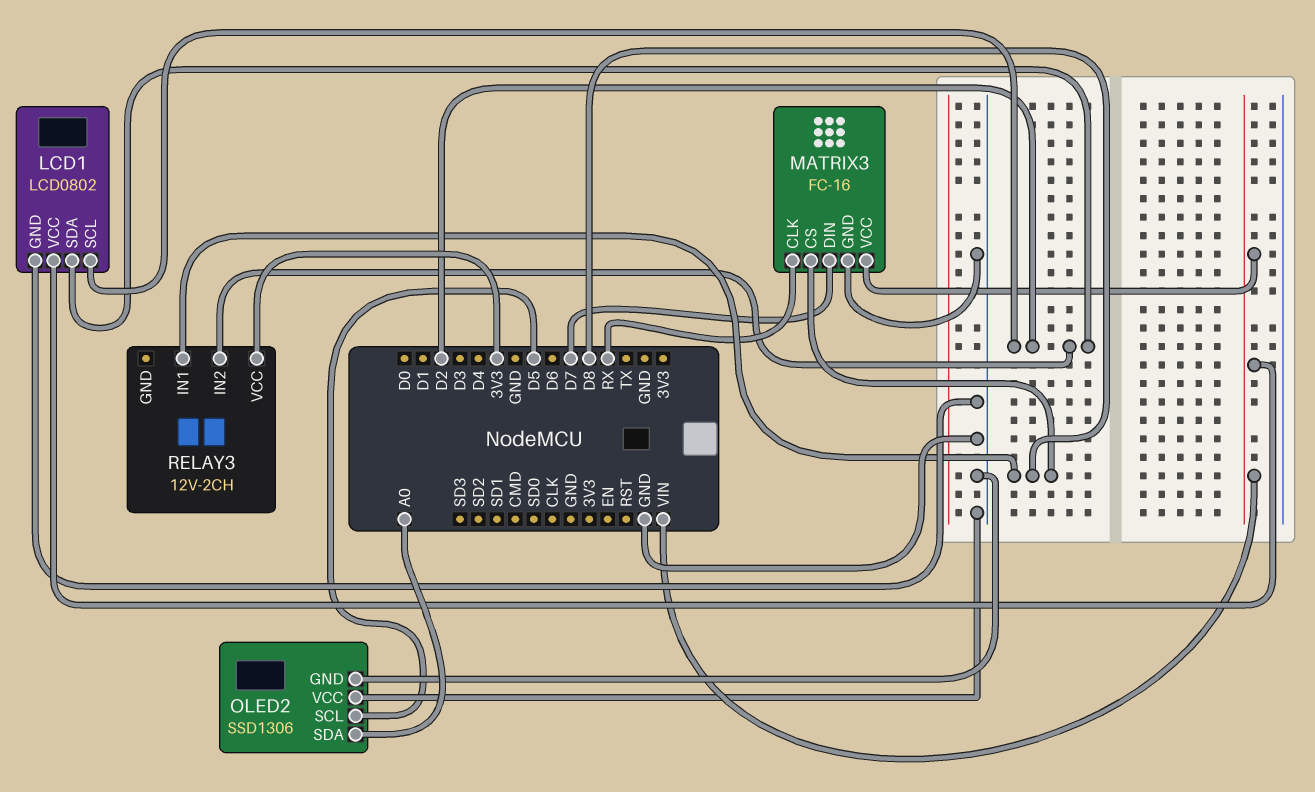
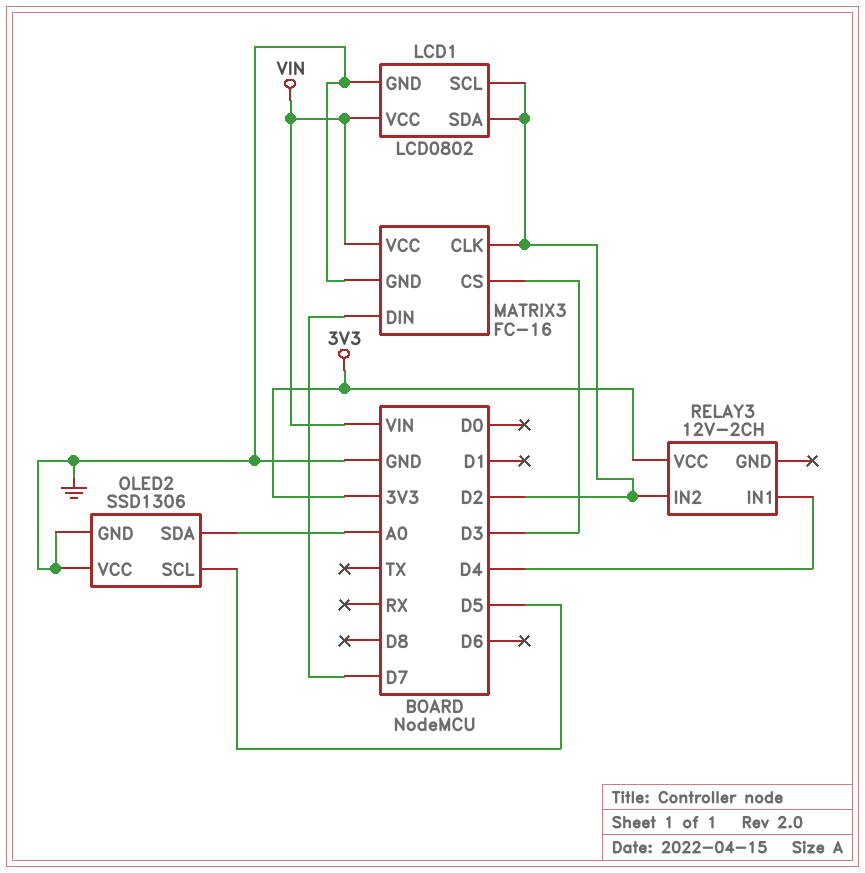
MATRIX3 pin CLK: RX -> D2
MATRIX3 pin CS: D8 -> D3
RELAY3 pin IN1: D8 -> D4

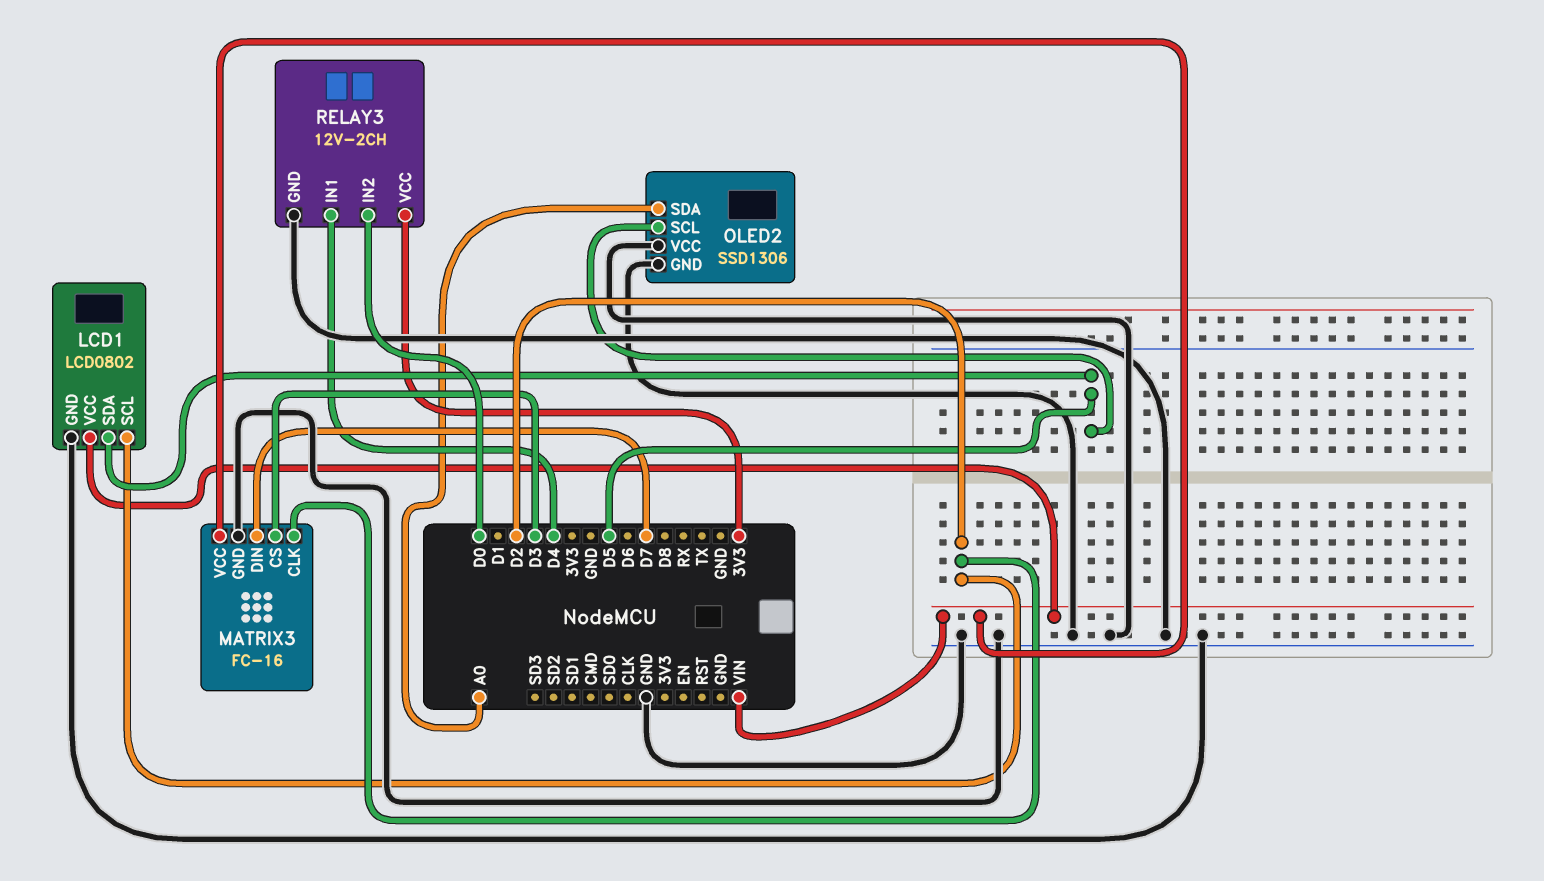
LCD1 pin SDA: D2 -> D5
RELAY3 pin GND: none -> GND
RELAY3 pin IN2: D2 -> D0

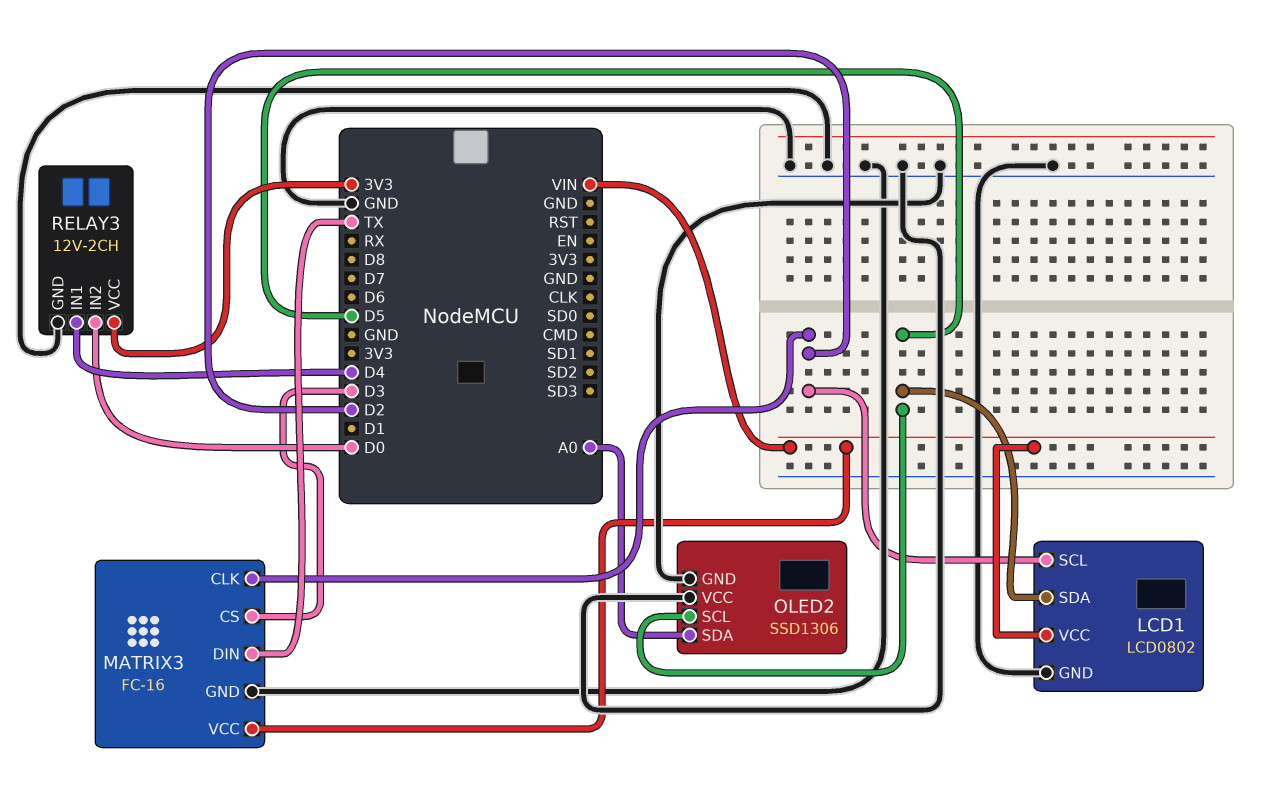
MATRIX3 pin DIN: D7 -> TX

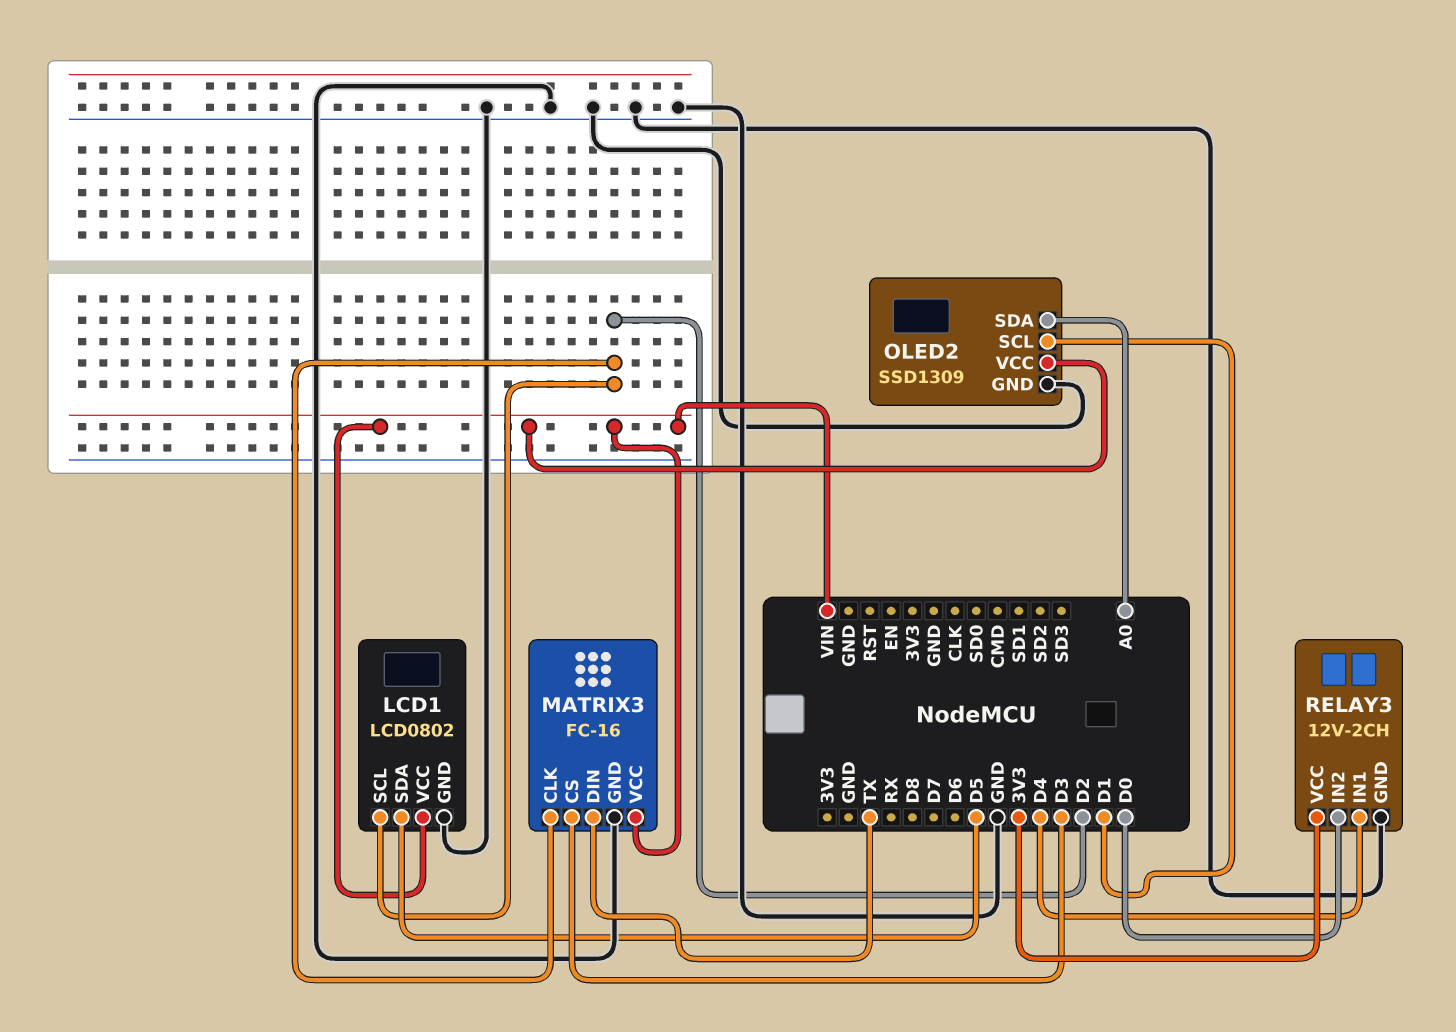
OLED2: SSD1306 -> SSD1309
OLED2 pin SCL: D5 -> D1
OLED2 pin VCC: GND -> VIN

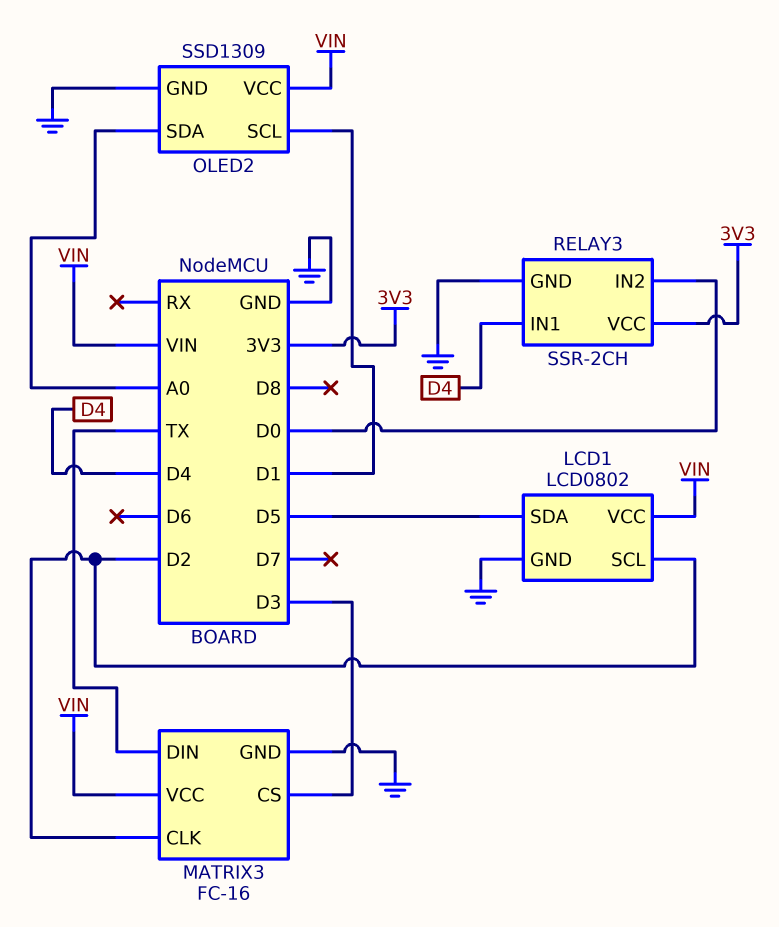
RELAY3: 12V-2CH -> SSR-2CH

